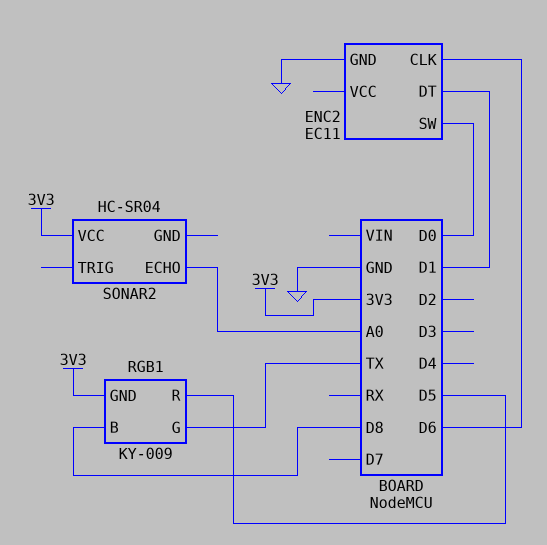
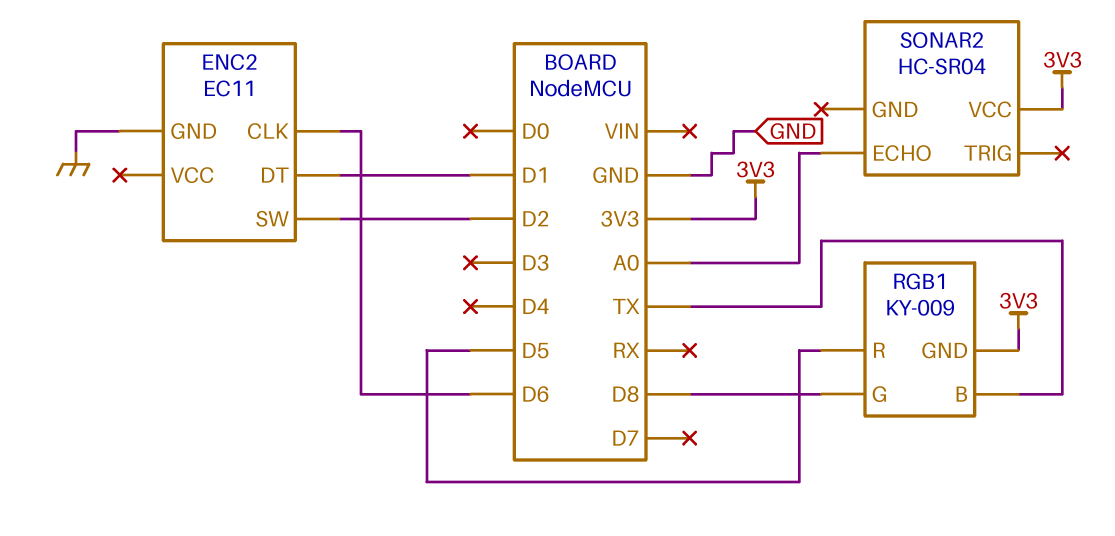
ENC2 pin SW: D0 -> D2
RGB1 pin B: D8 -> TX
RGB1 pin G: TX -> D8

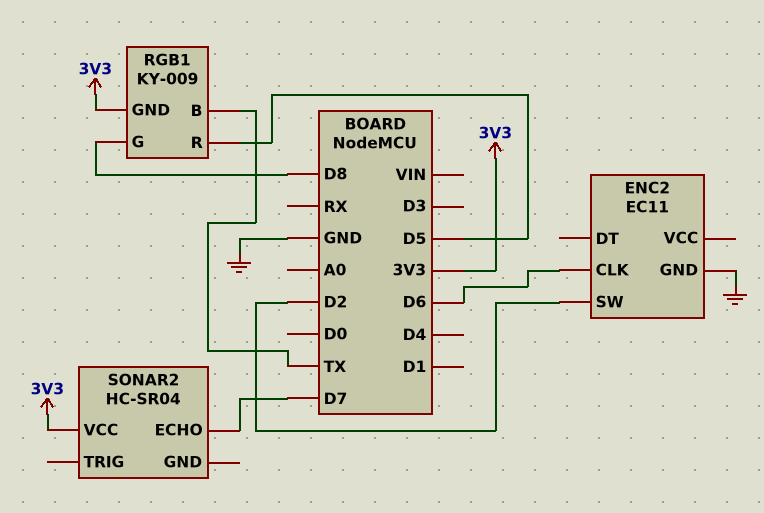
ENC2 pin DT: D1 -> none
SONAR2 pin ECHO: A0 -> D7

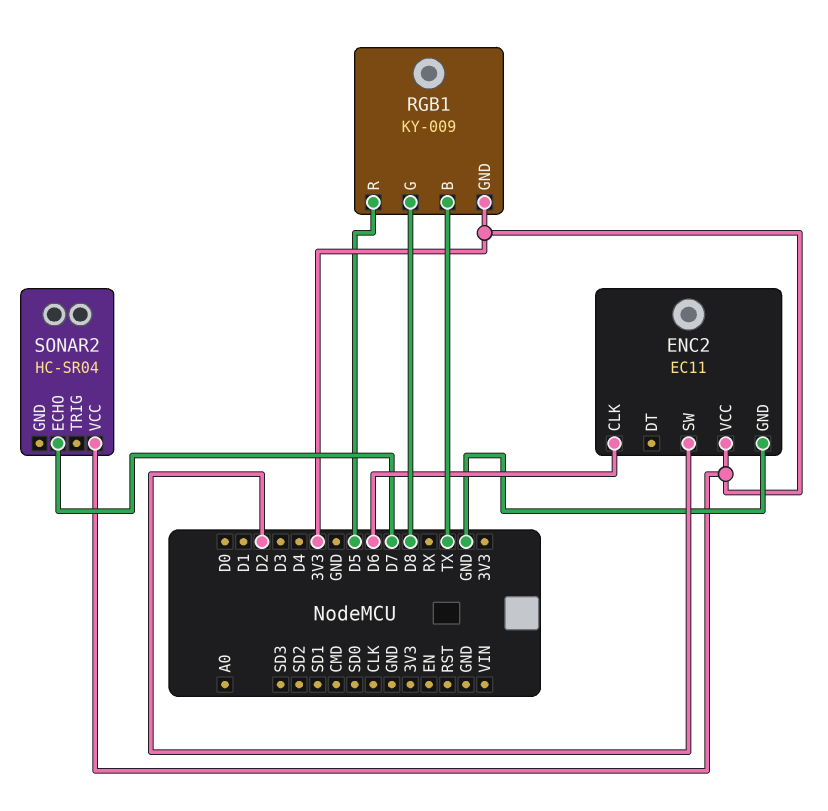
ENC2 pin VCC: none -> 3V3

